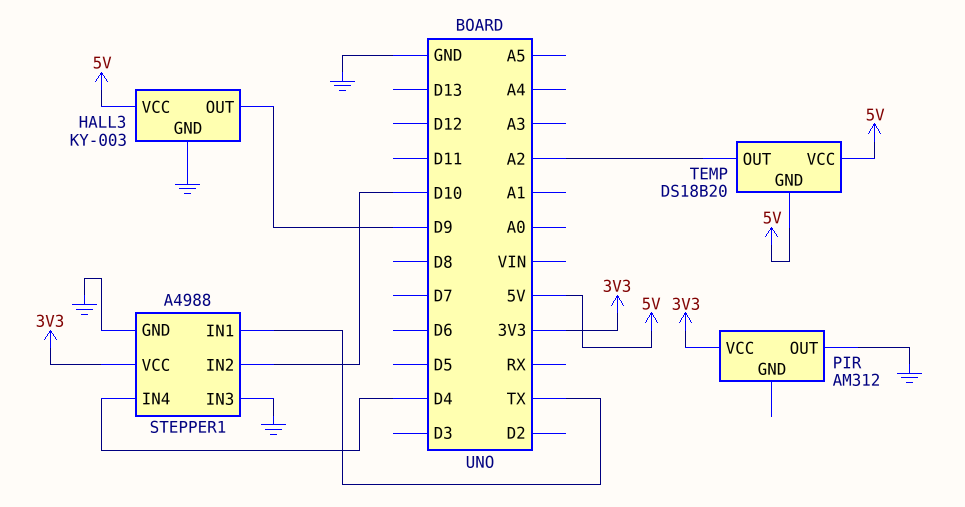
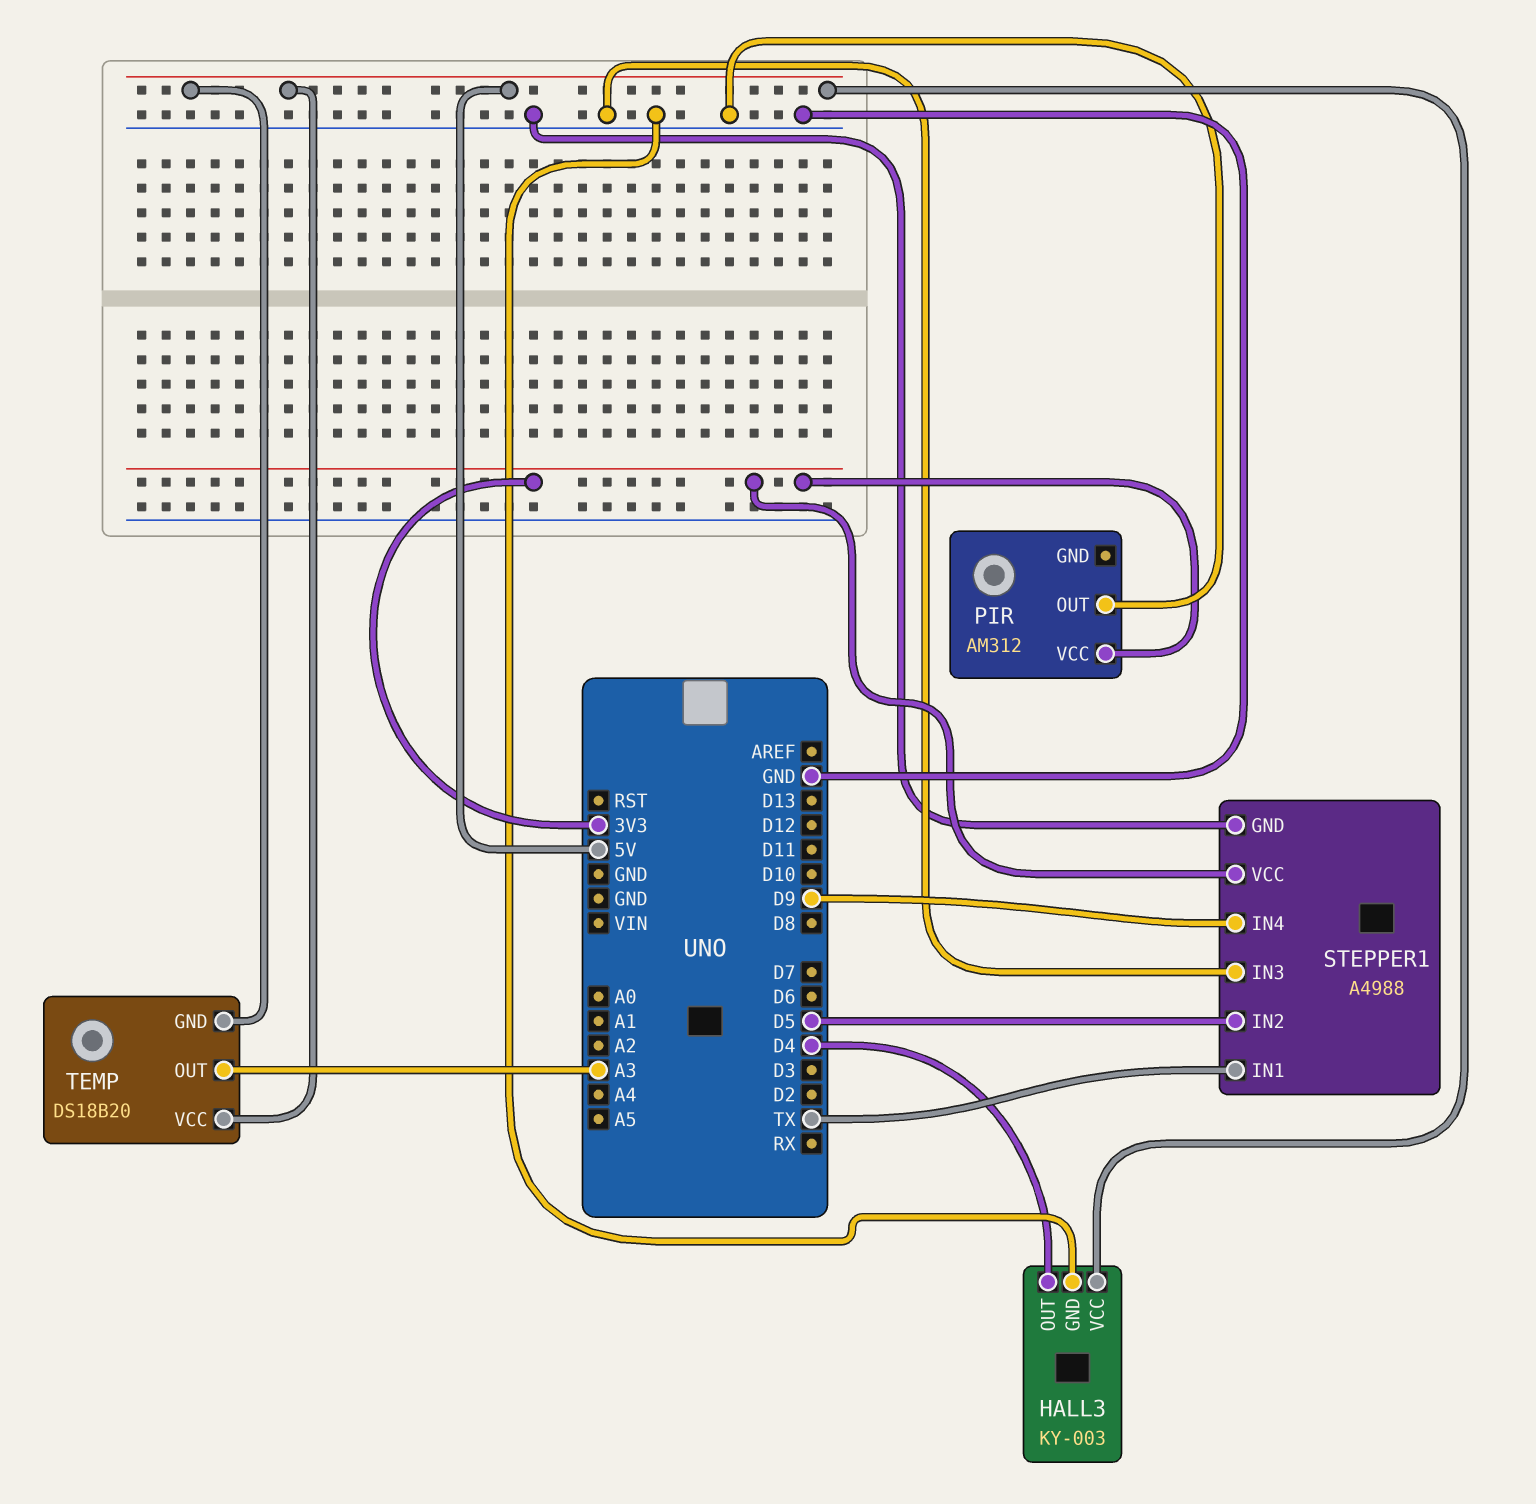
HALL3 pin OUT: D9 -> D4
STEPPER1 pin IN2: D10 -> D5
STEPPER1 pin IN4: D4 -> D9
TEMP pin OUT: A2 -> A3

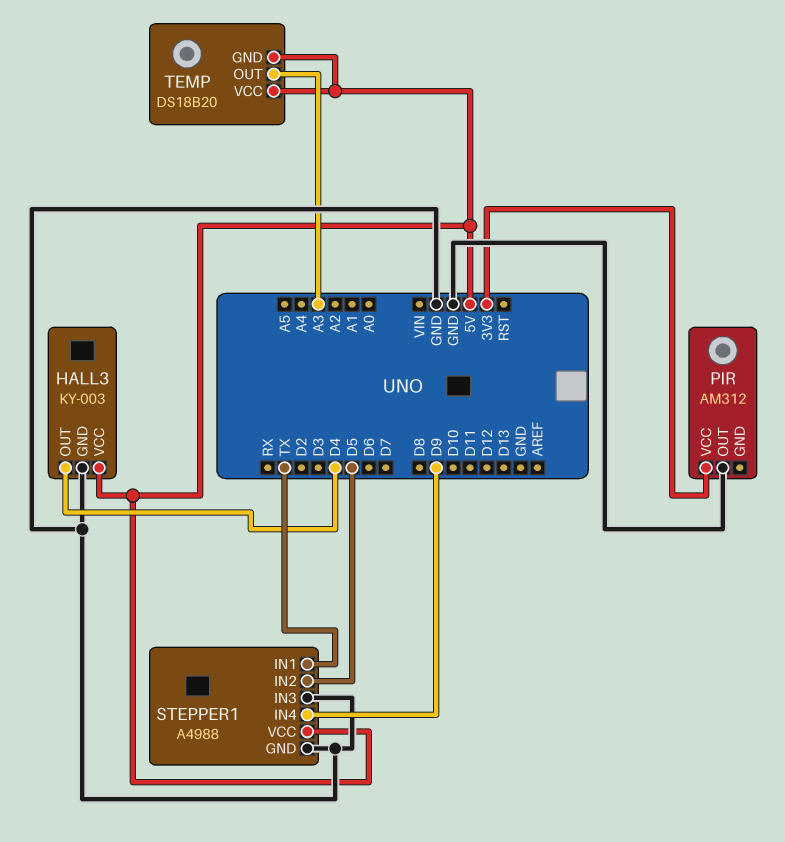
STEPPER1 pin VCC: 3V3 -> 5V

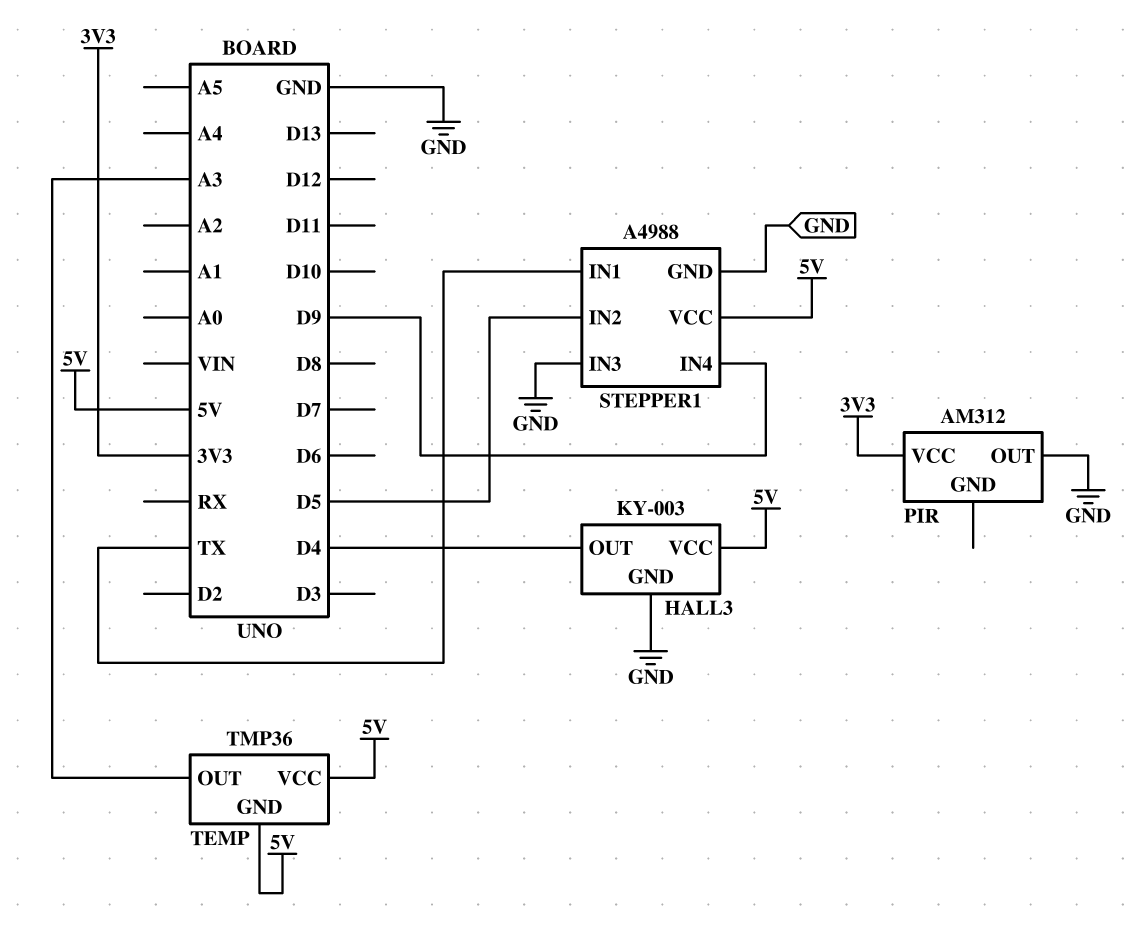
TEMP: DS18B20 -> TMP36

